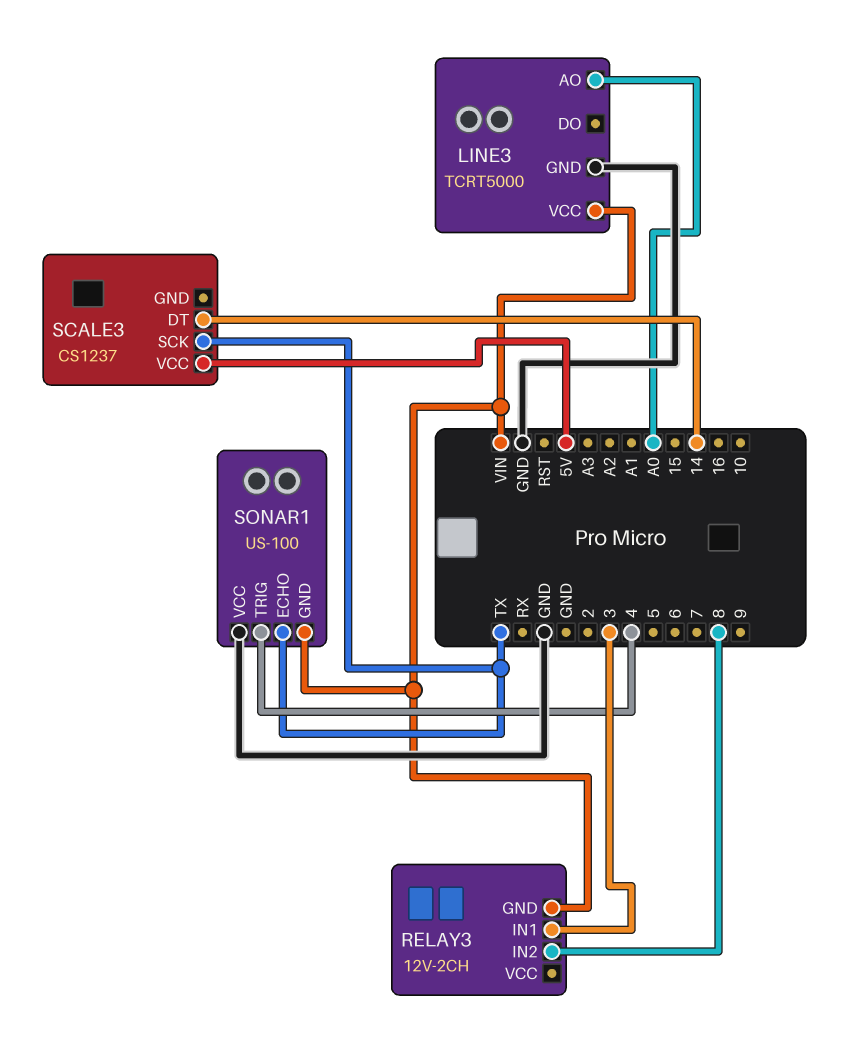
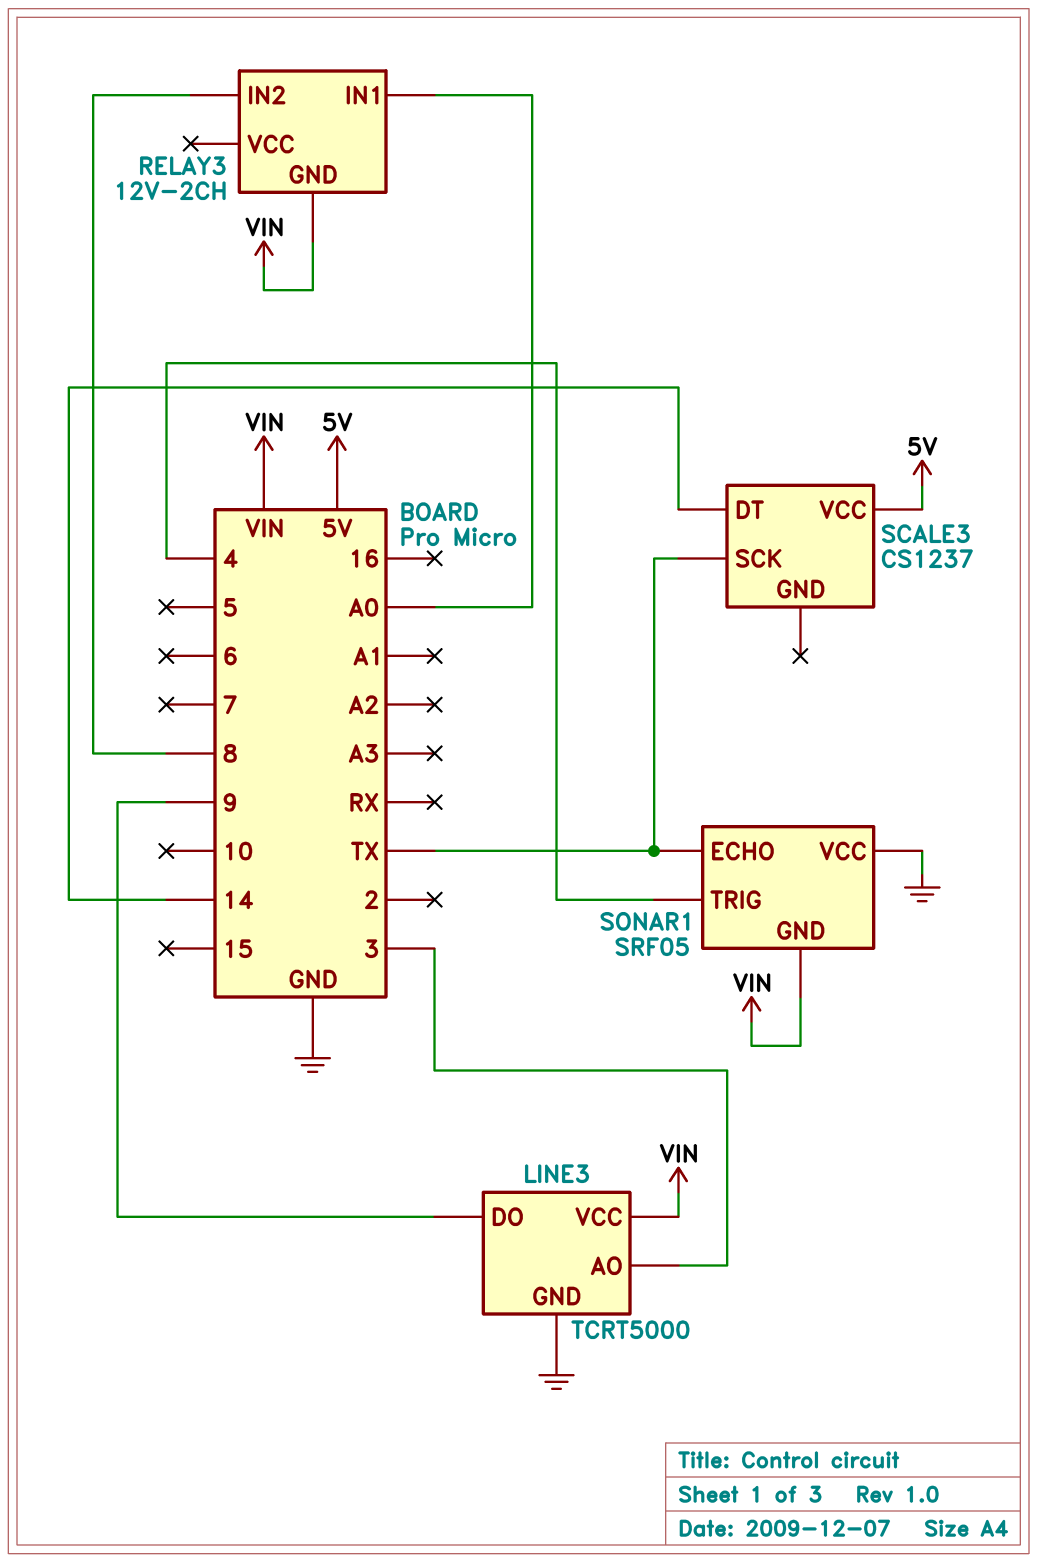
LINE3 pin AO: A0 -> 3
LINE3 pin DO: none -> 9
RELAY3 pin IN1: 3 -> A0
SONAR1: US-100 -> SRF05

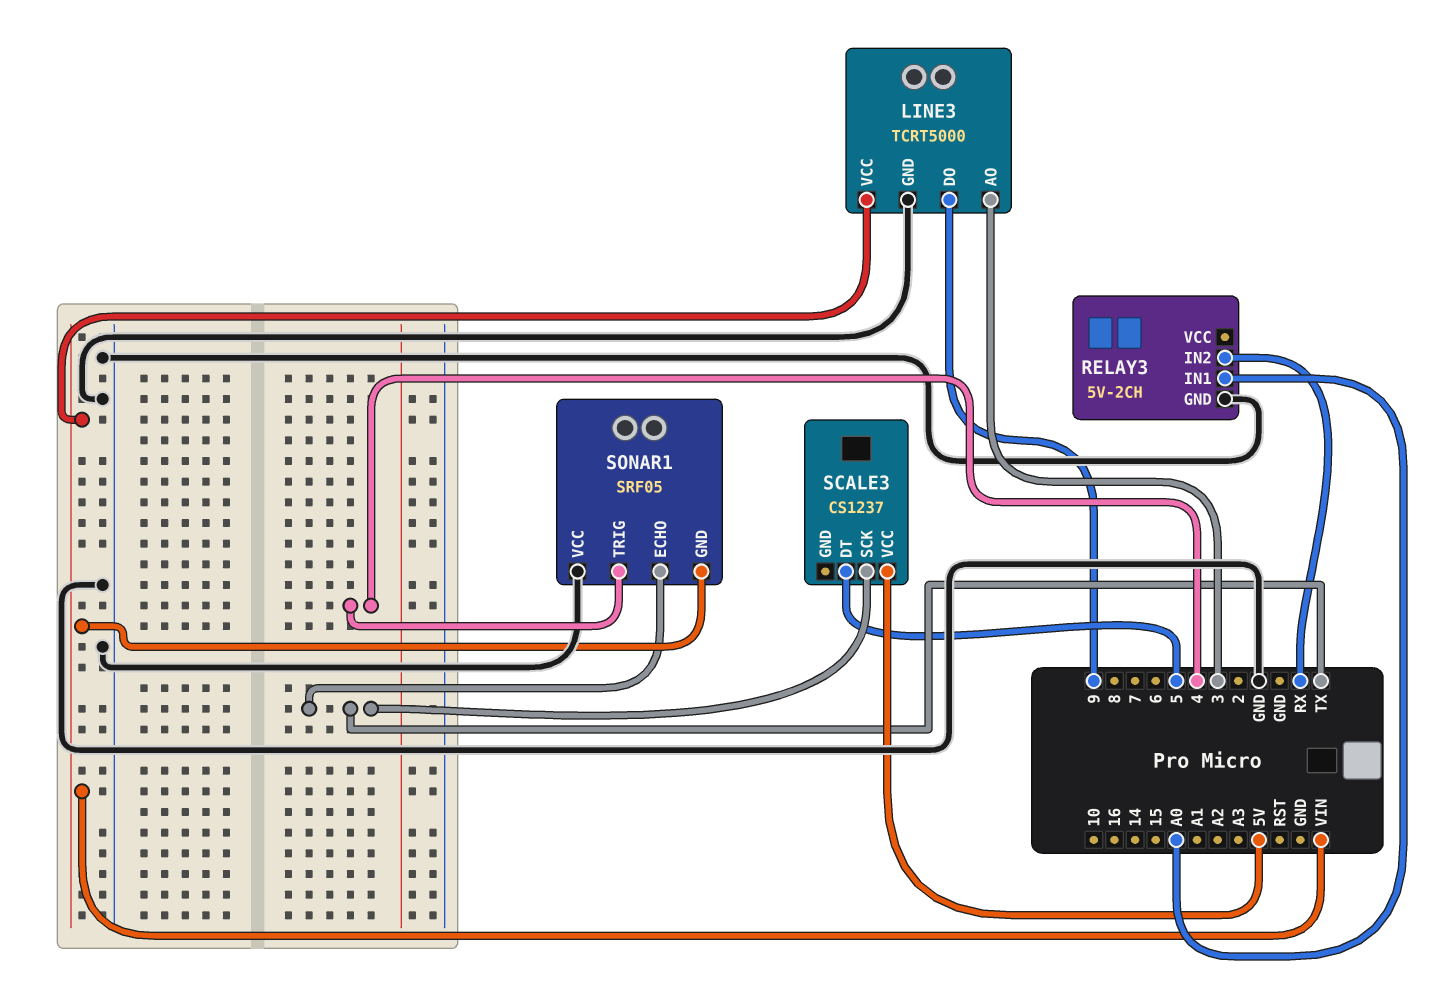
RELAY3: 12V-2CH -> 5V-2CH
RELAY3 pin GND: VIN -> GND
RELAY3 pin IN2: 8 -> RX
SCALE3 pin DT: 14 -> 5

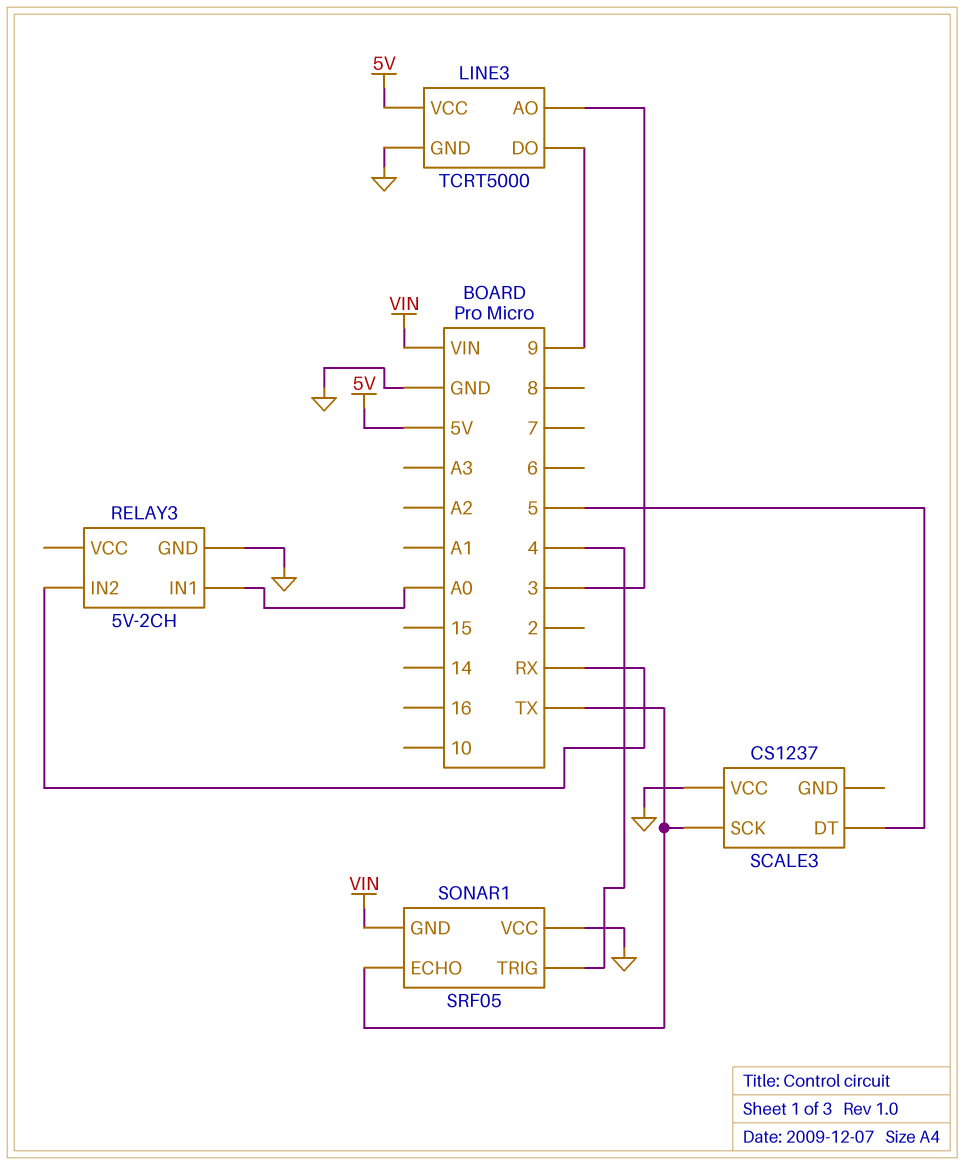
LINE3 pin VCC: VIN -> 5V
SCALE3 pin VCC: 5V -> GND

